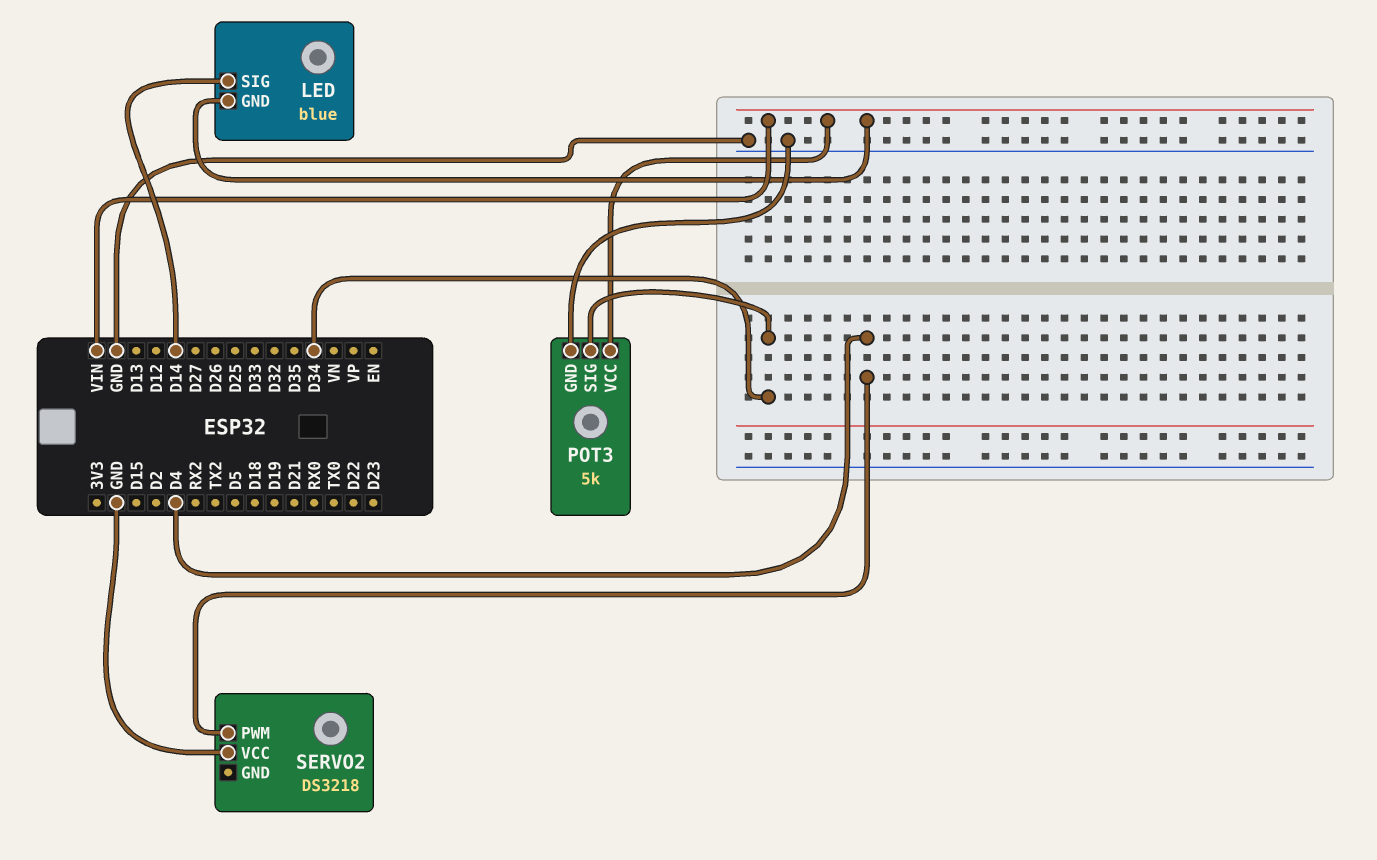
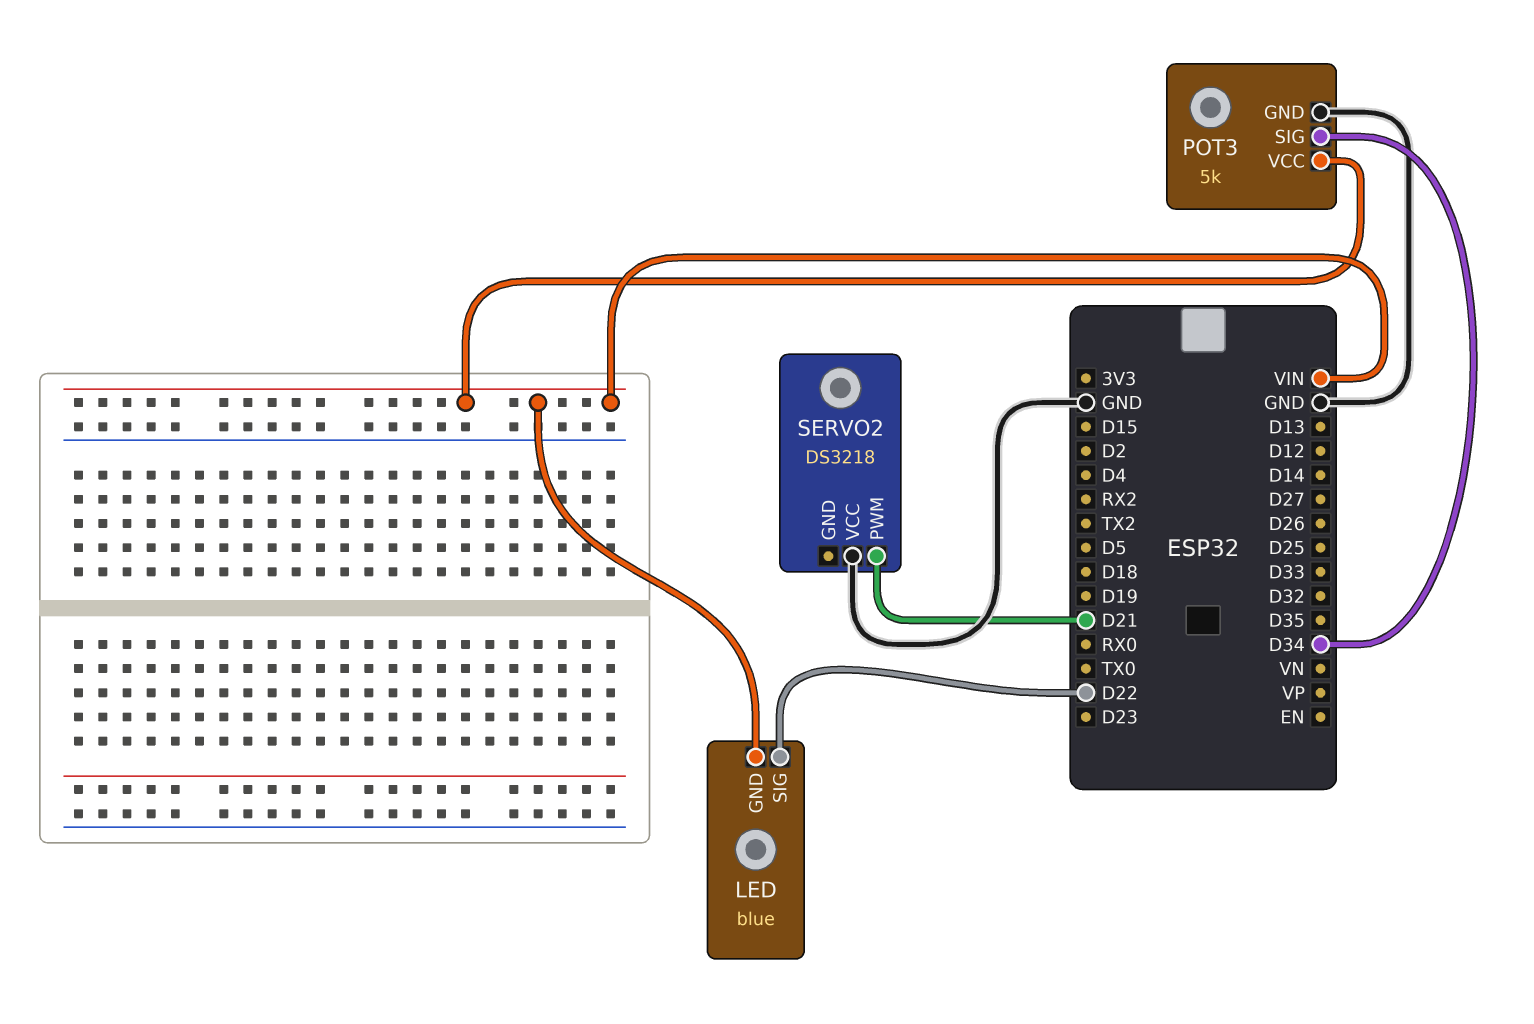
LED pin SIG: D14 -> D22
SERVO2 pin PWM: D4 -> D21

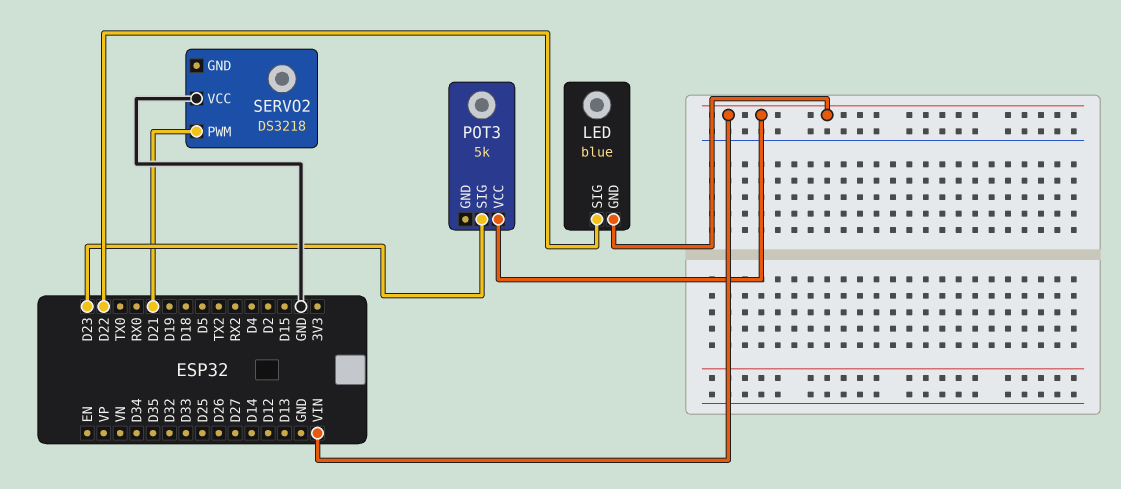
POT3 pin GND: GND -> none
POT3 pin SIG: D34 -> D23

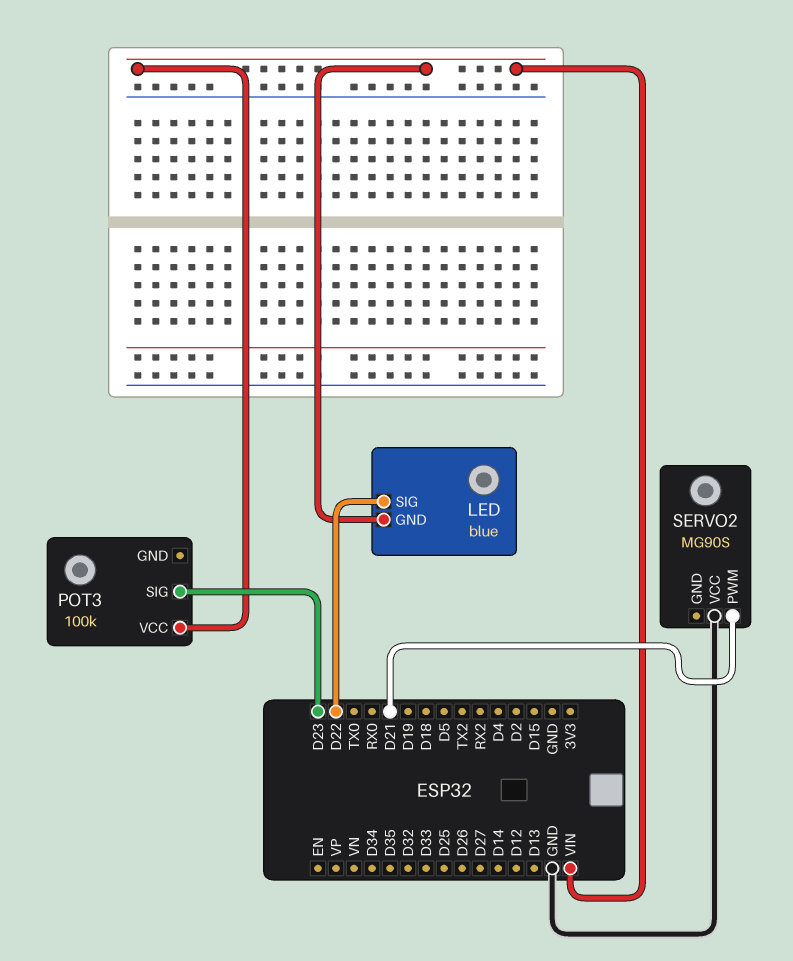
POT3: 5k -> 100k
SERVO2: DS3218 -> MG90S

